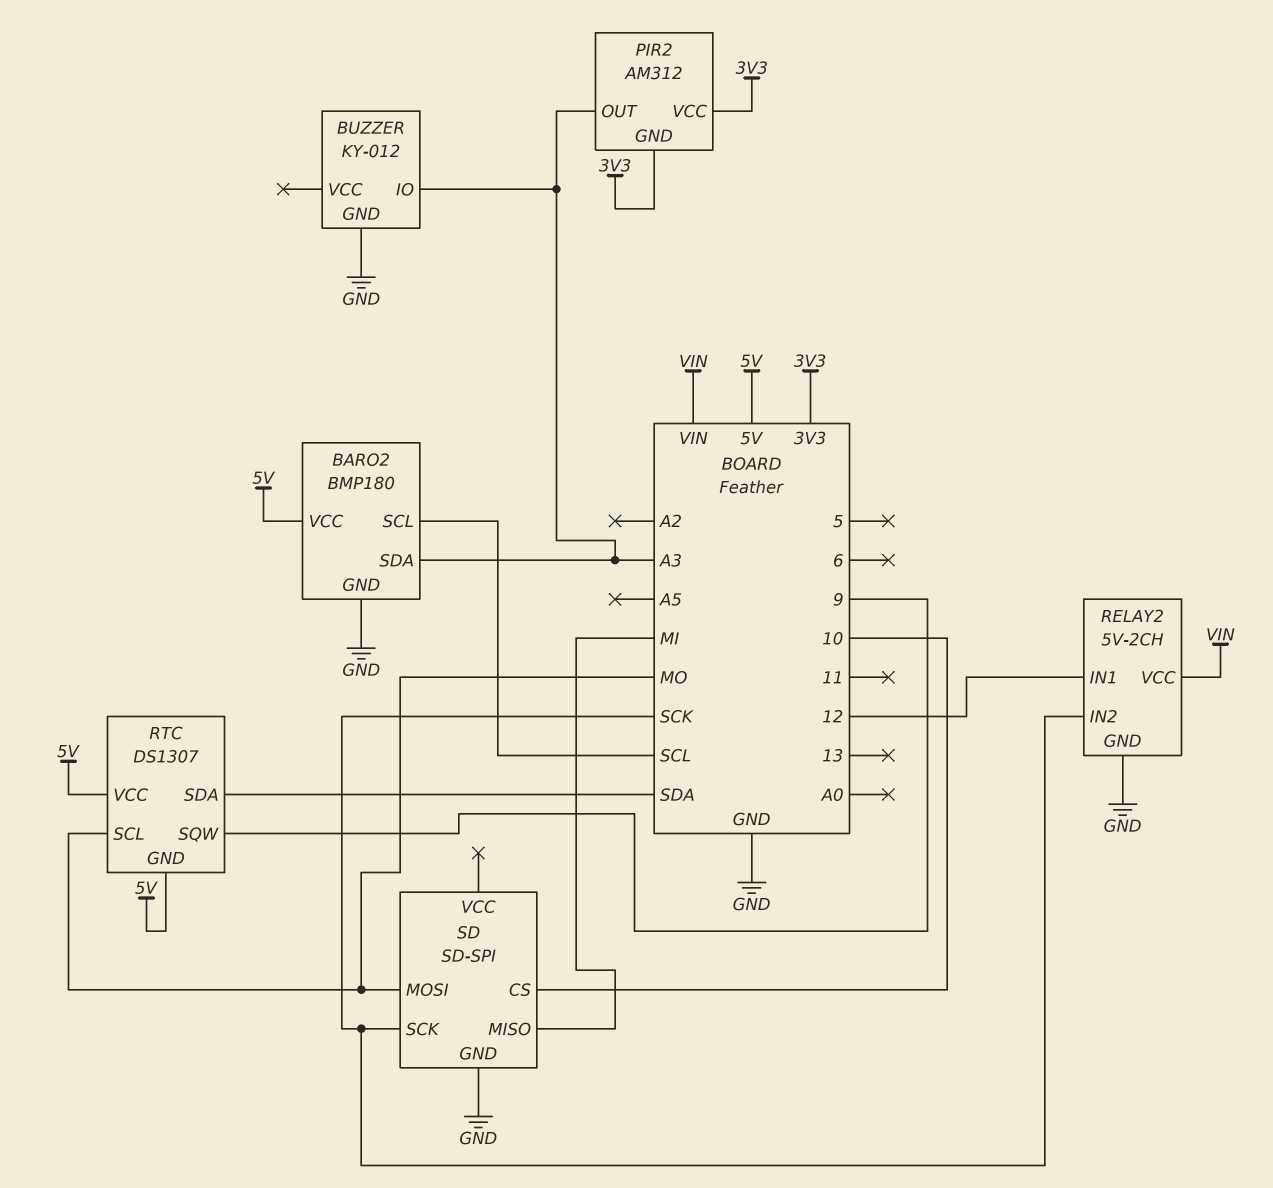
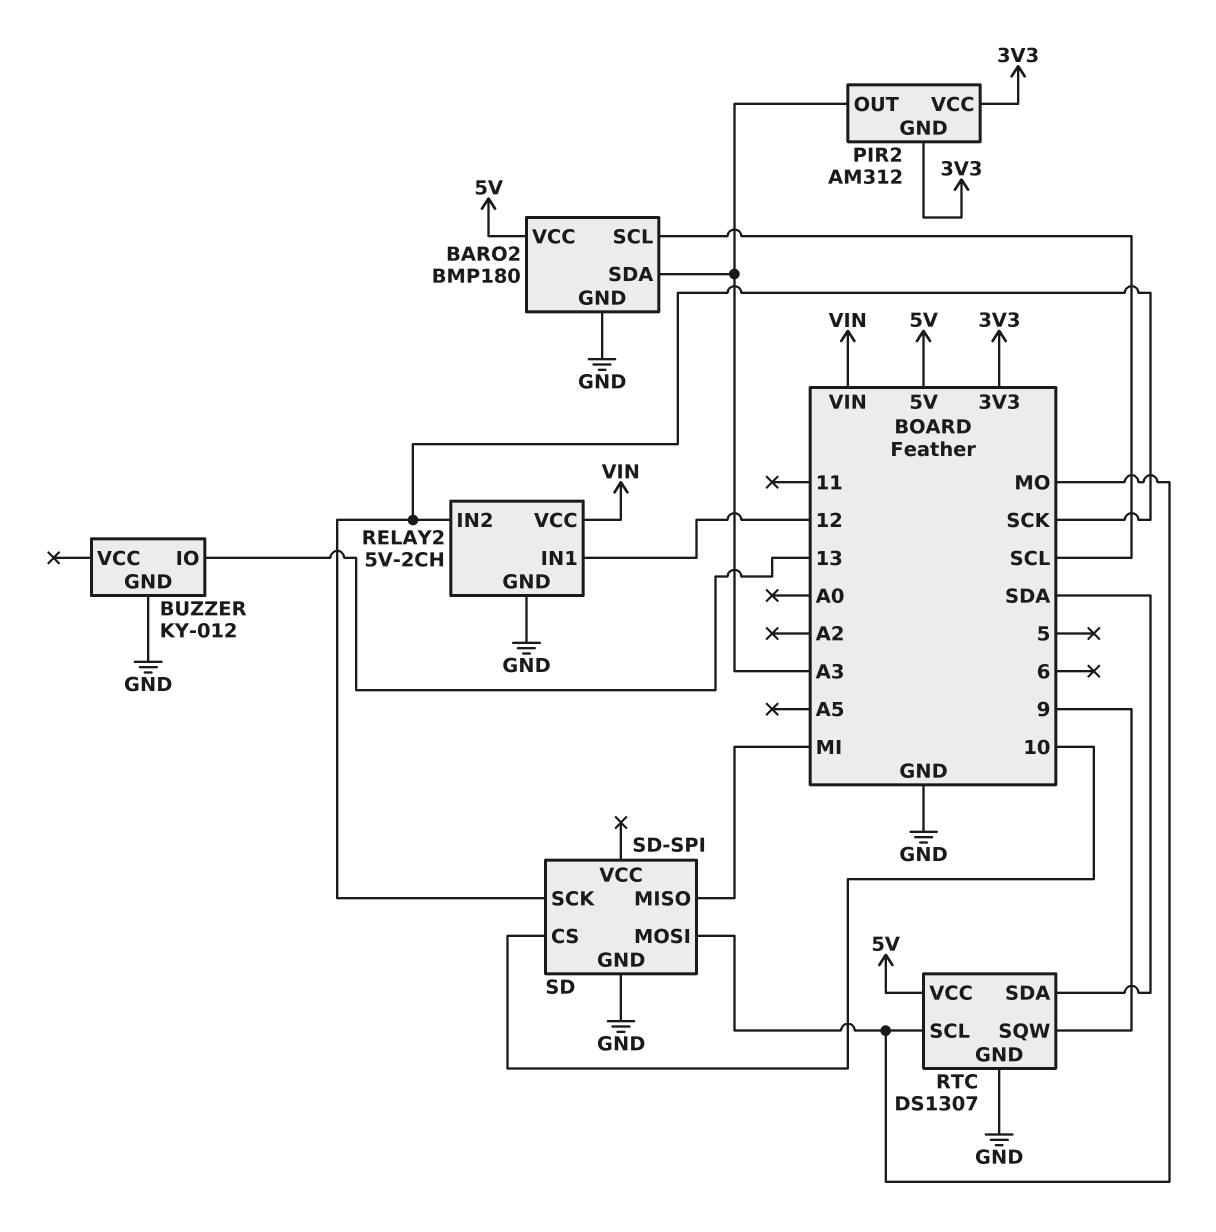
BUZZER pin IO: A3 -> 13
RTC pin GND: 5V -> GND

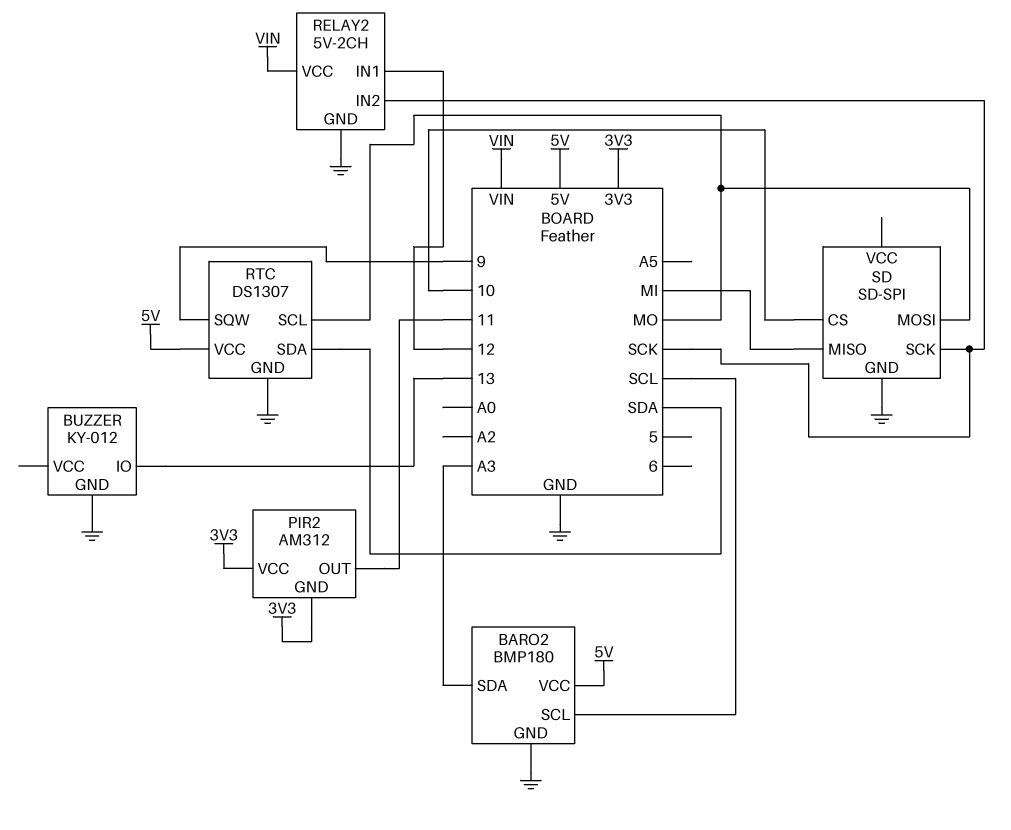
PIR2 pin OUT: A3 -> 11

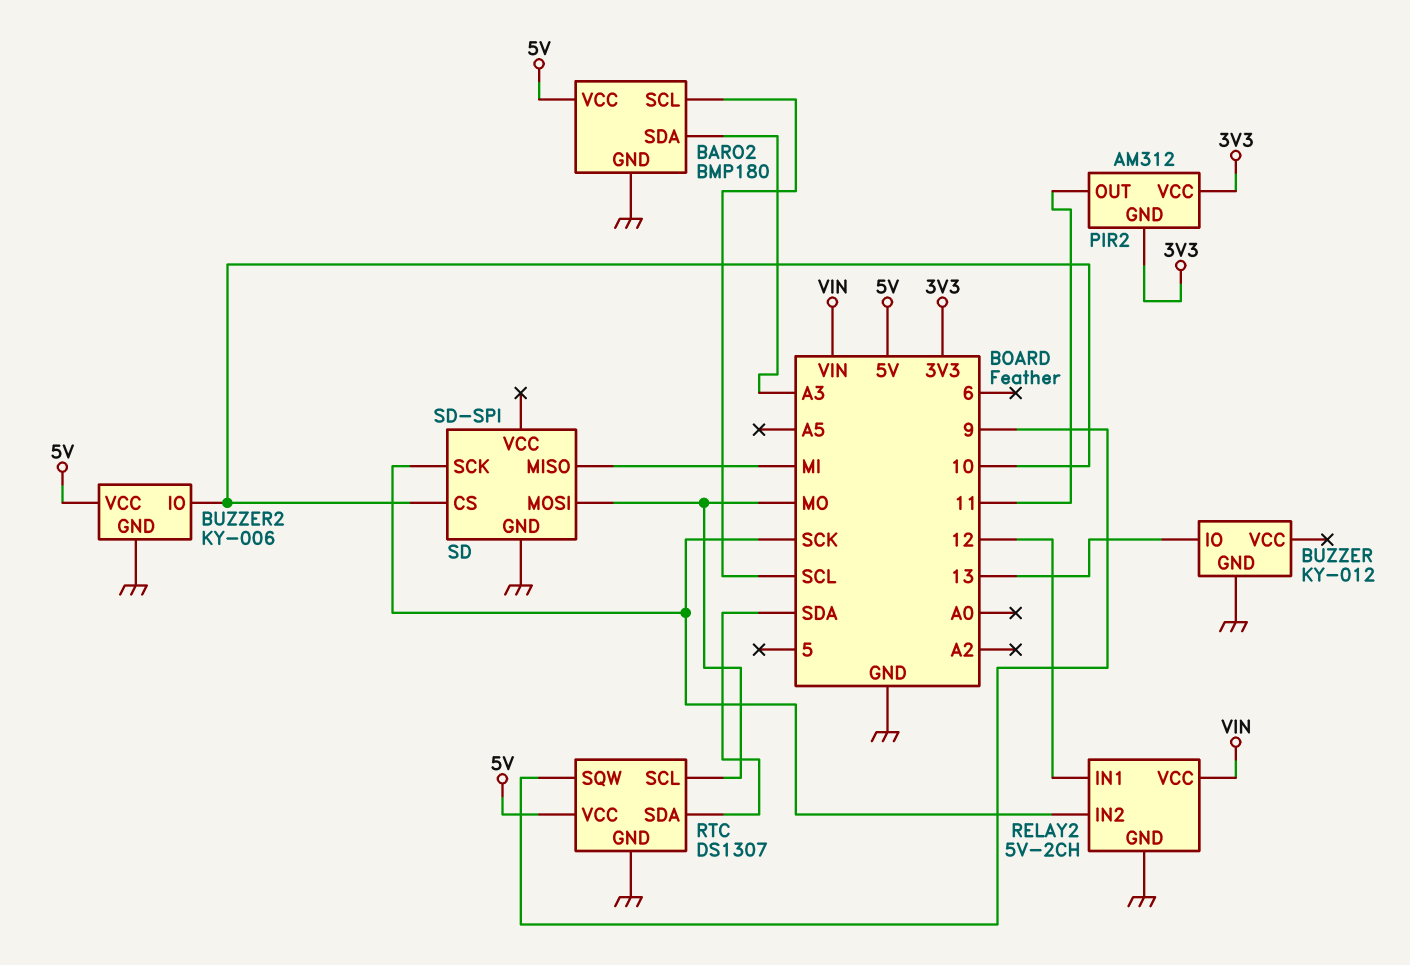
BUZZER2: none -> KY-006
BUZZER2 pin GND: none -> GND
BUZZER2 pin IO: none -> 10
BUZZER2 pin VCC: none -> 5V

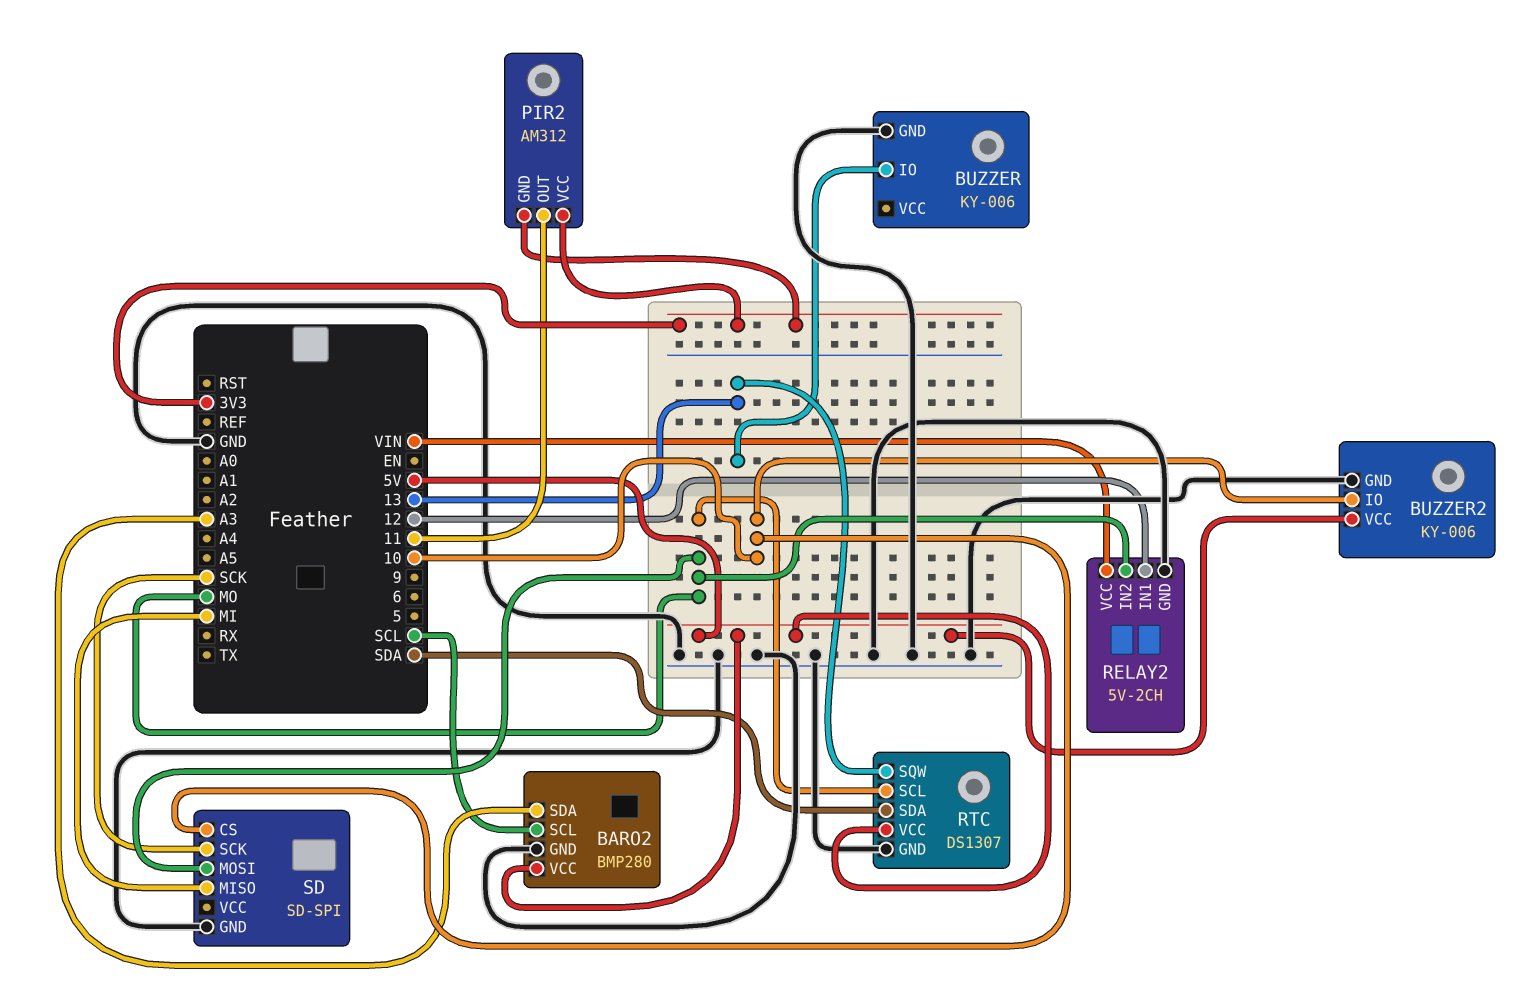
BARO2: BMP180 -> BMP280
BUZZER: KY-012 -> KY-006
RELAY2 pin IN2: SCK -> MO
RTC pin SQW: 9 -> 13

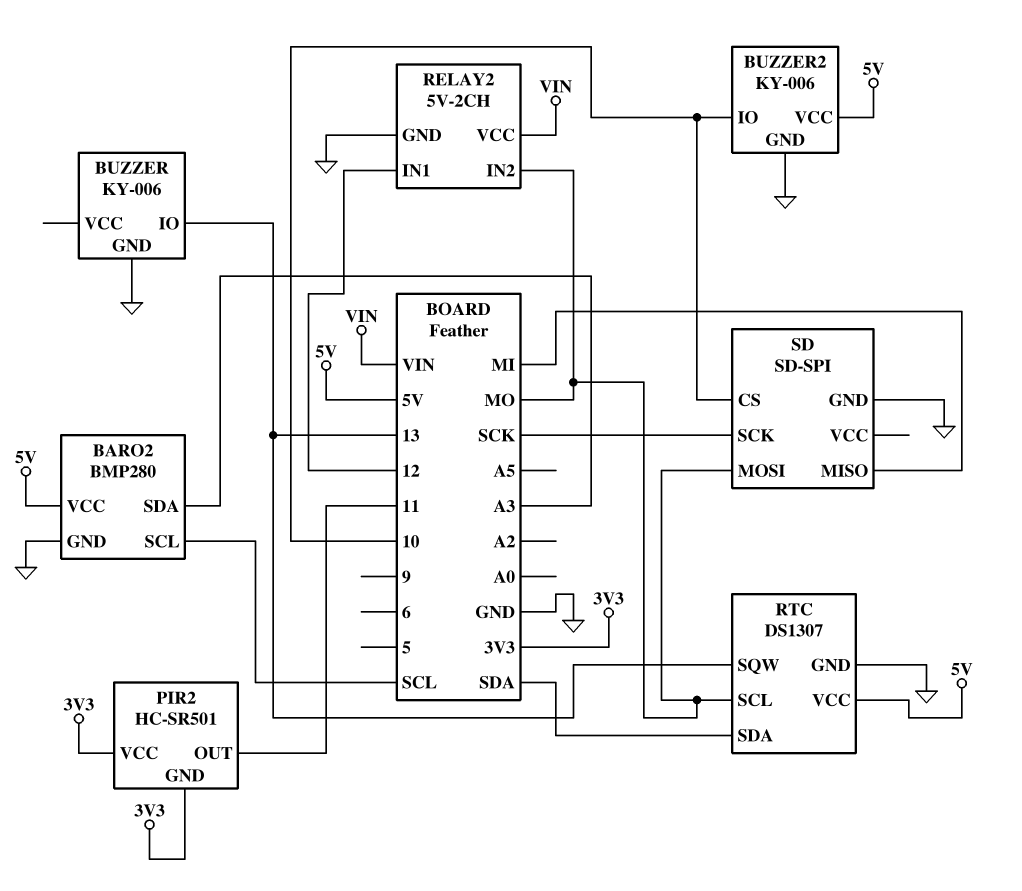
PIR2: AM312 -> HC-SR501

